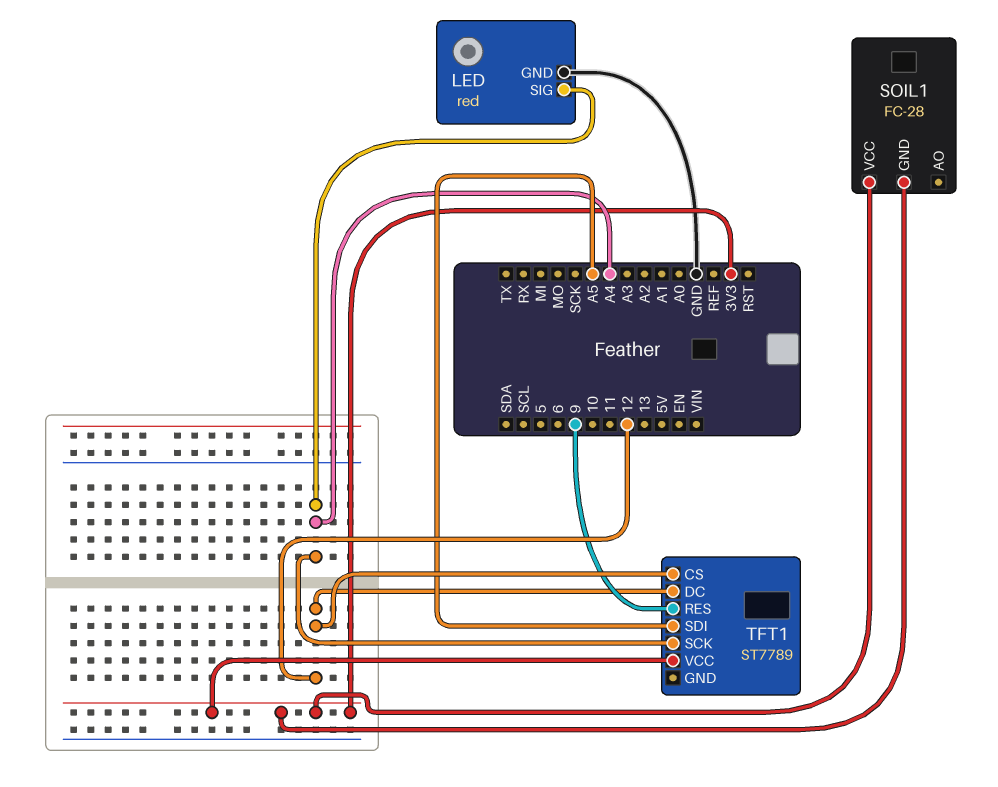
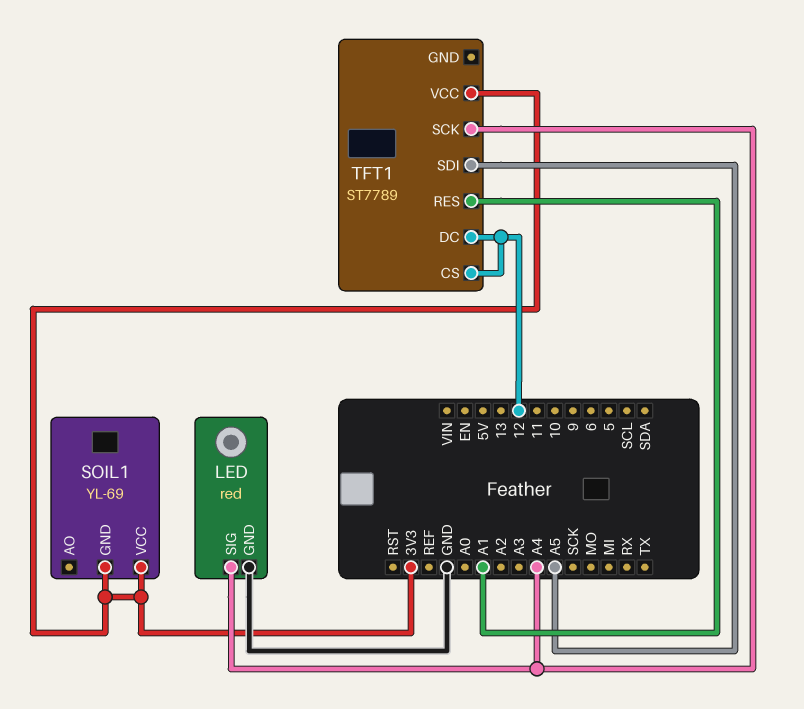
SOIL1: FC-28 -> YL-69
TFT1 pin RES: 9 -> A1

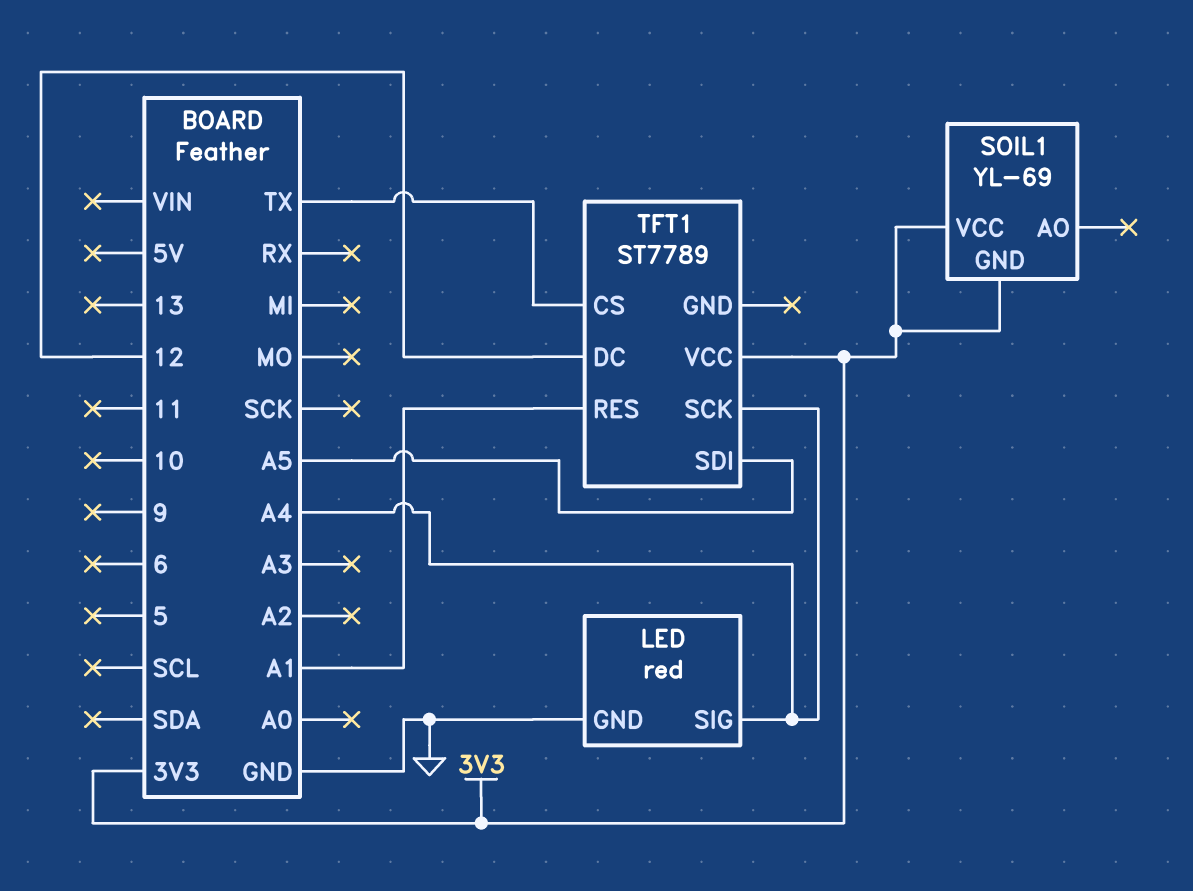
TFT1 pin CS: 12 -> TX

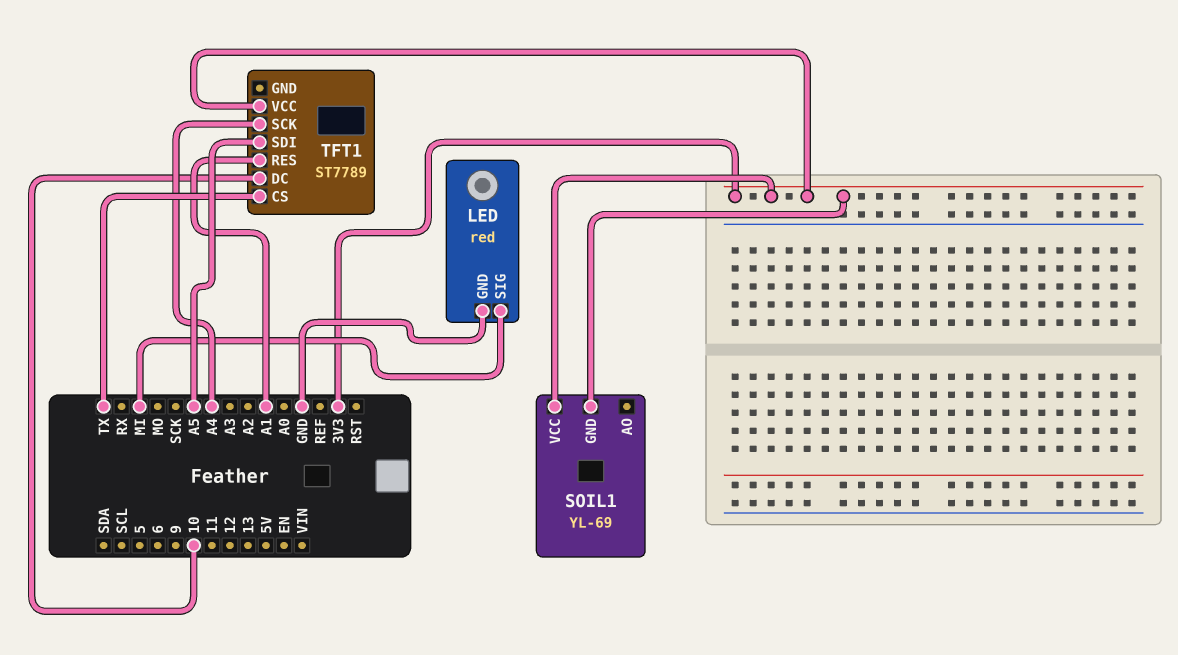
LED pin SIG: A4 -> MI
TFT1 pin DC: 12 -> 10

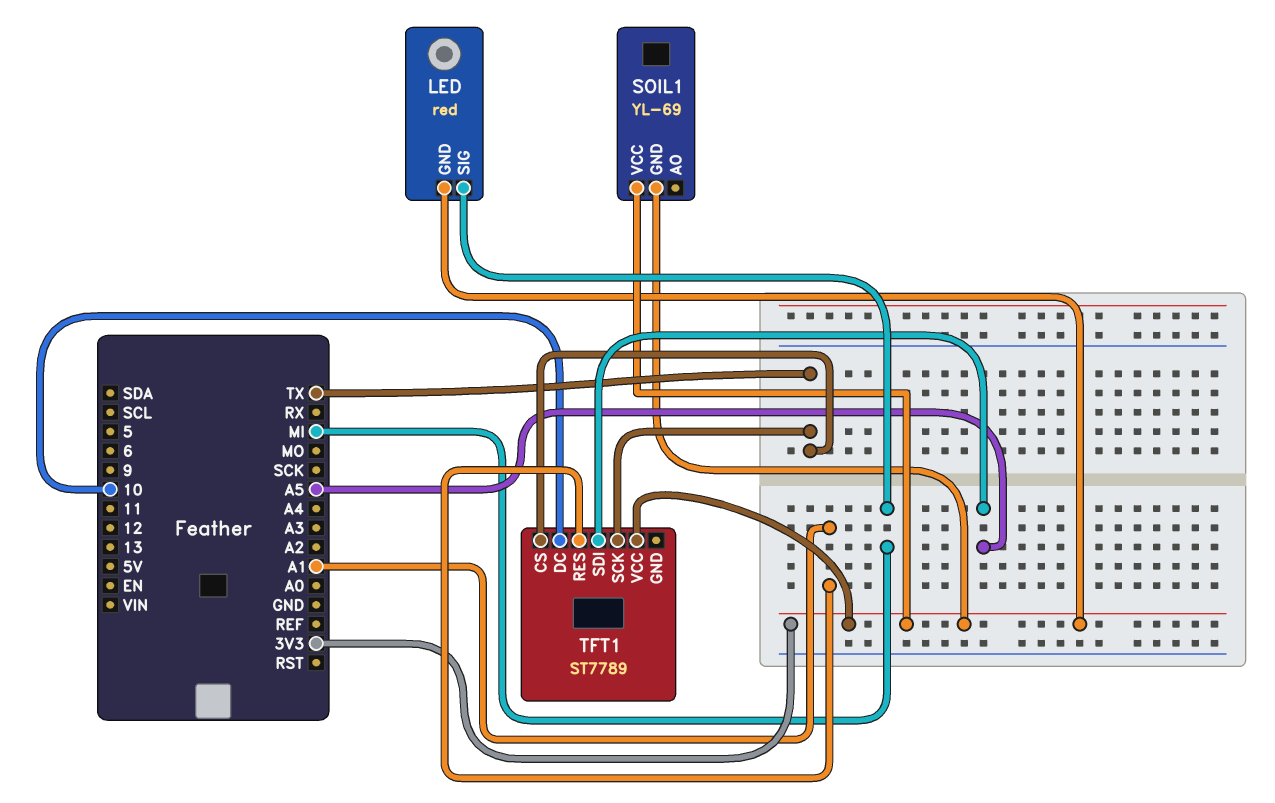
LED pin GND: GND -> 3V3
TFT1 pin SCK: A4 -> TX

